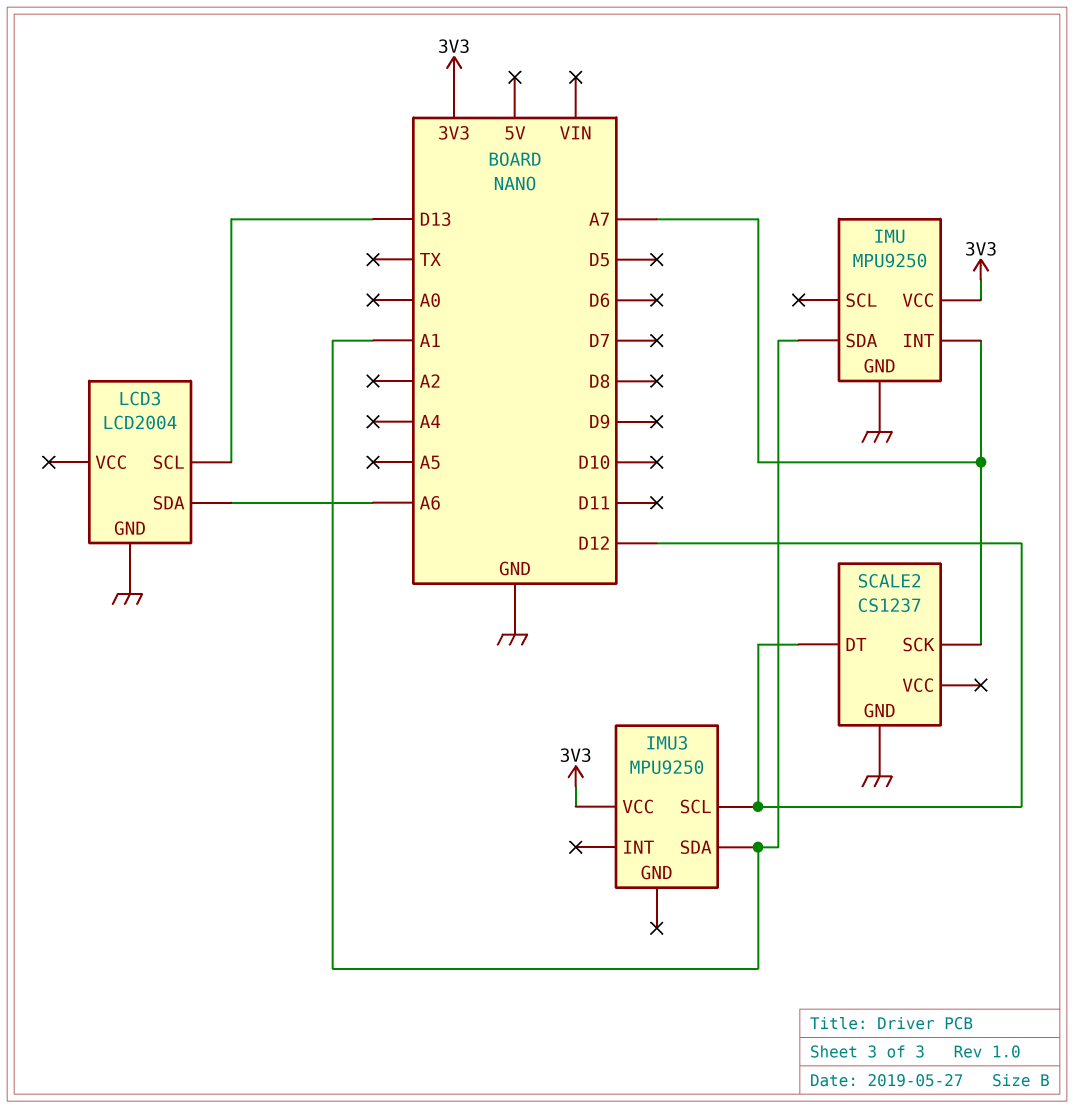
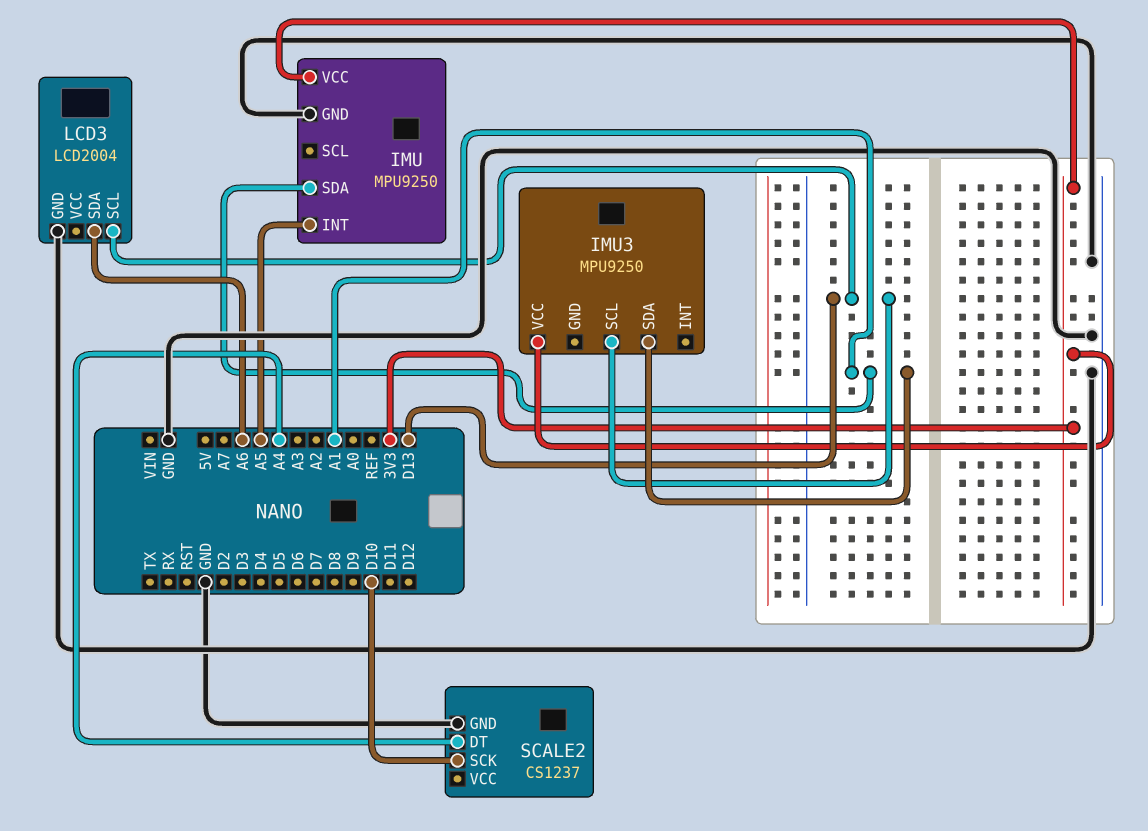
IMU pin INT: A7 -> A5
IMU3 pin SCL: D12 -> D13
SCALE2 pin DT: D12 -> A4
SCALE2 pin SCK: A7 -> D10

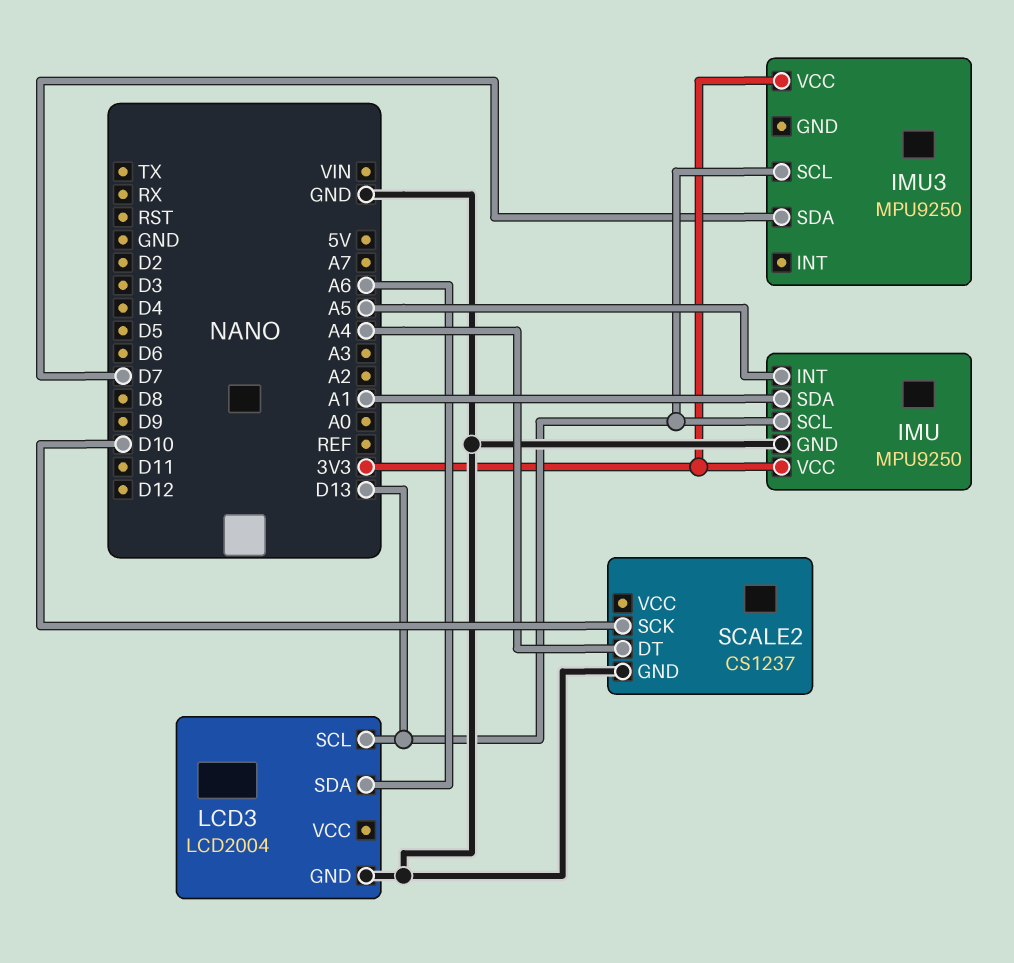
IMU pin SCL: none -> D13
IMU3 pin SDA: A1 -> D7

